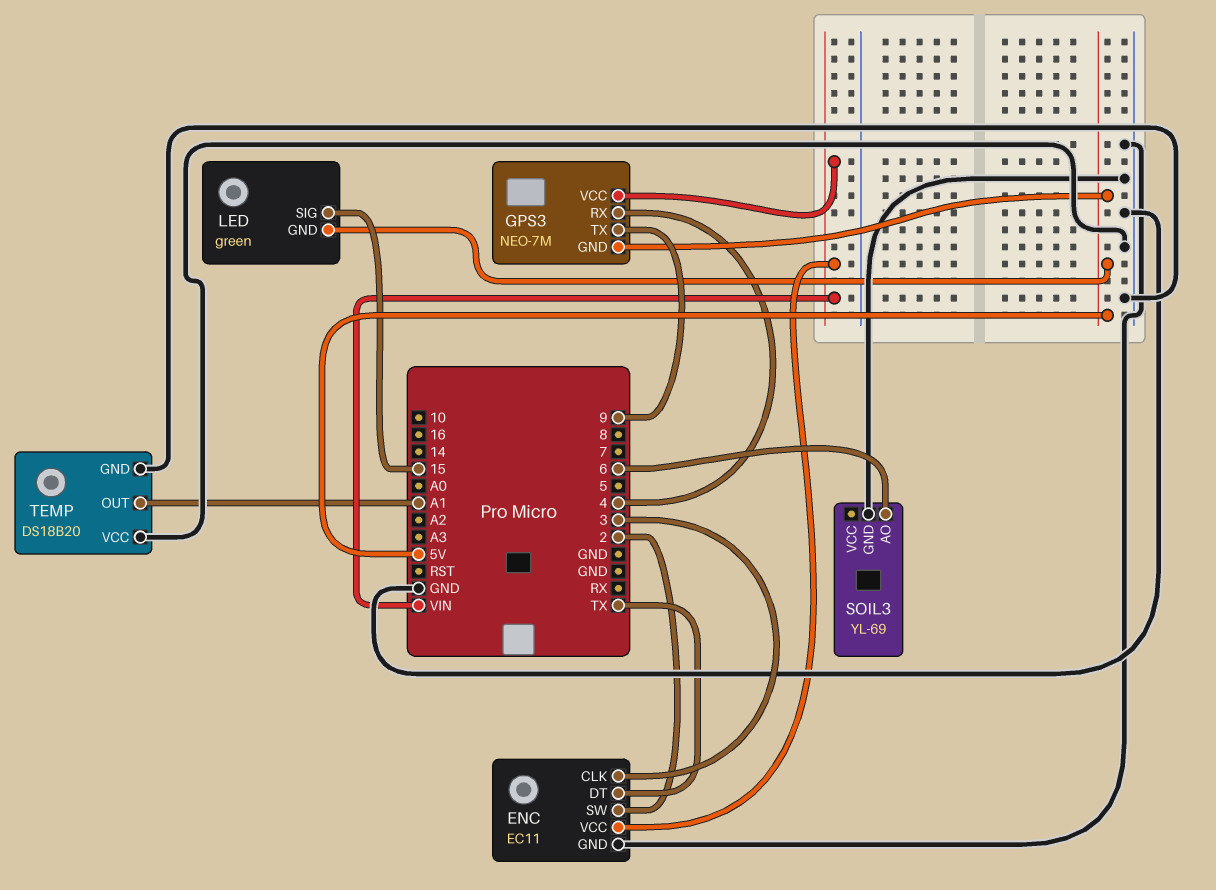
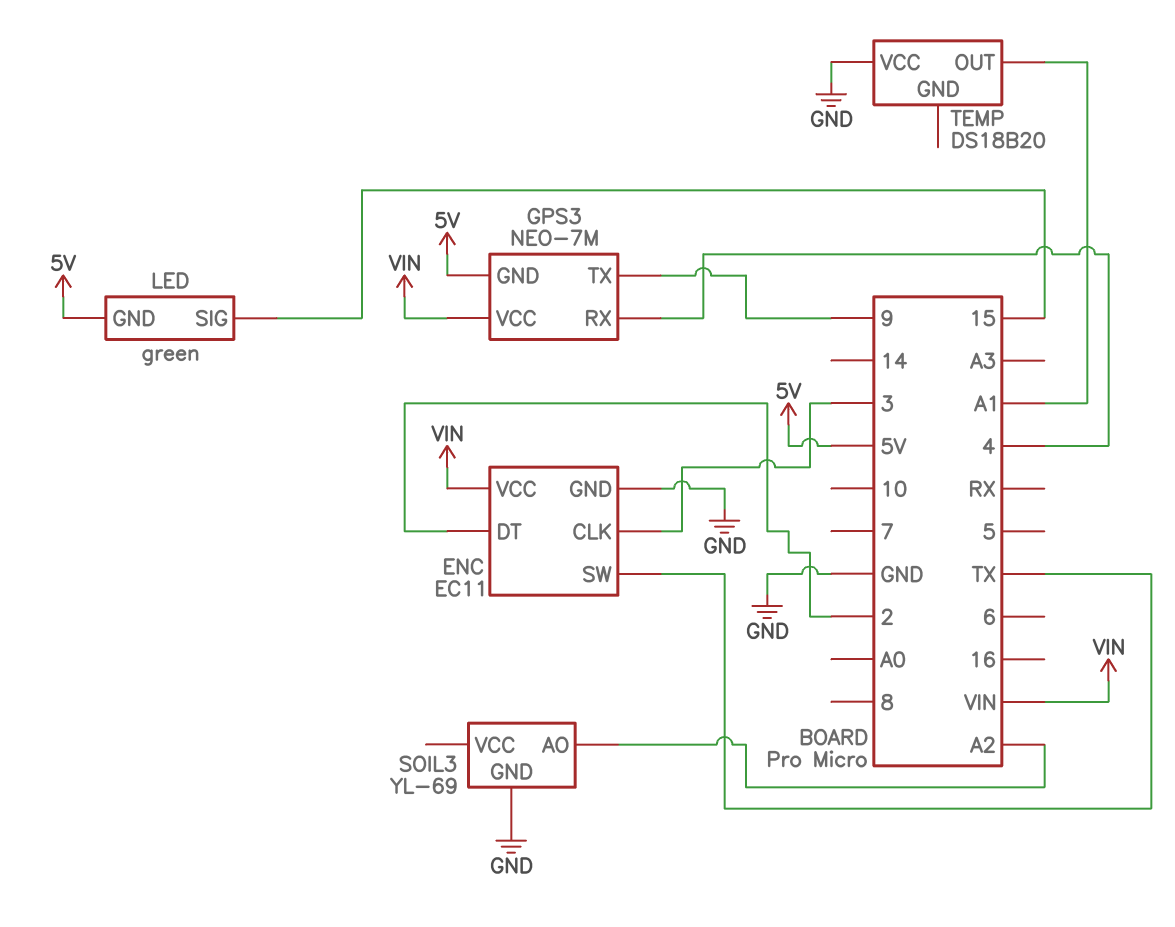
ENC pin DT: TX -> 2
ENC pin SW: 2 -> TX
SOIL3 pin AO: 6 -> A2
TEMP pin GND: GND -> none

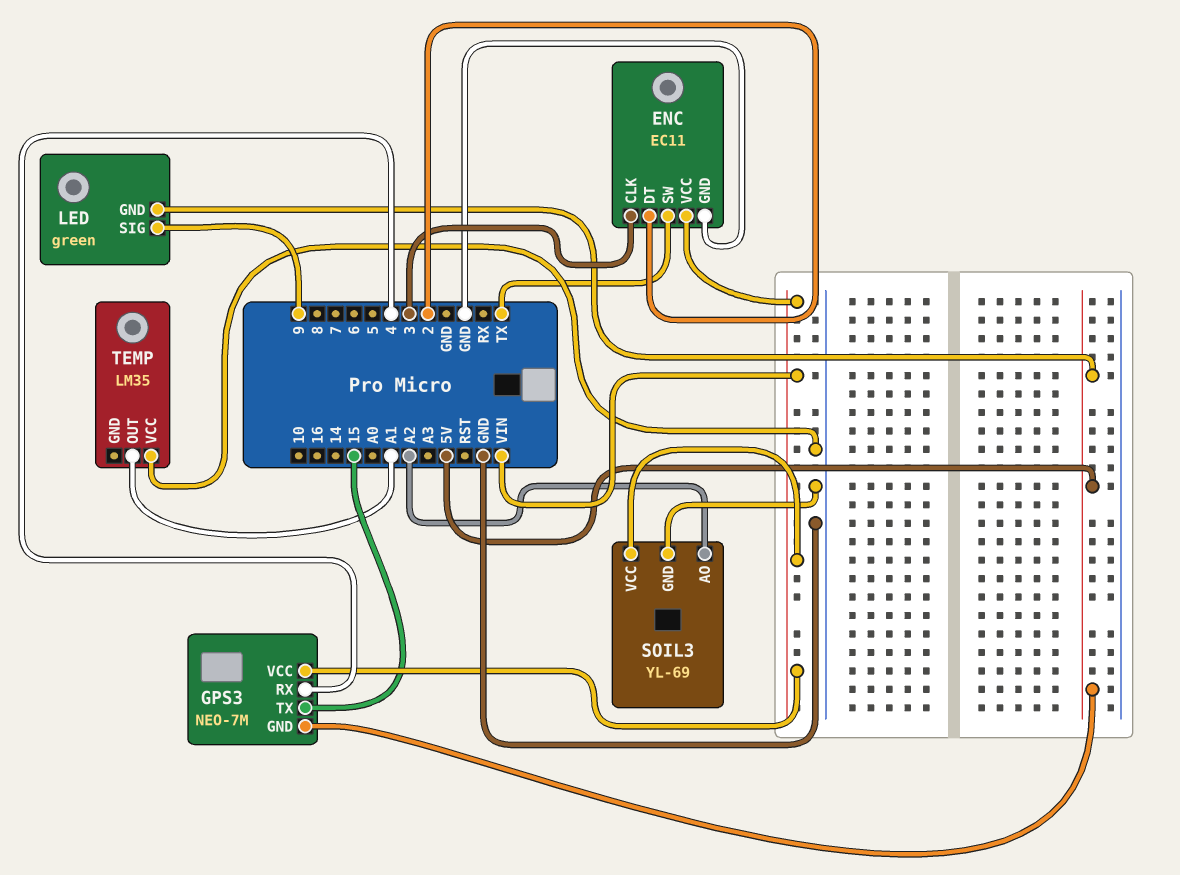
GPS3 pin TX: 9 -> 15
LED pin SIG: 15 -> 9
SOIL3 pin VCC: none -> VIN
TEMP: DS18B20 -> LM35

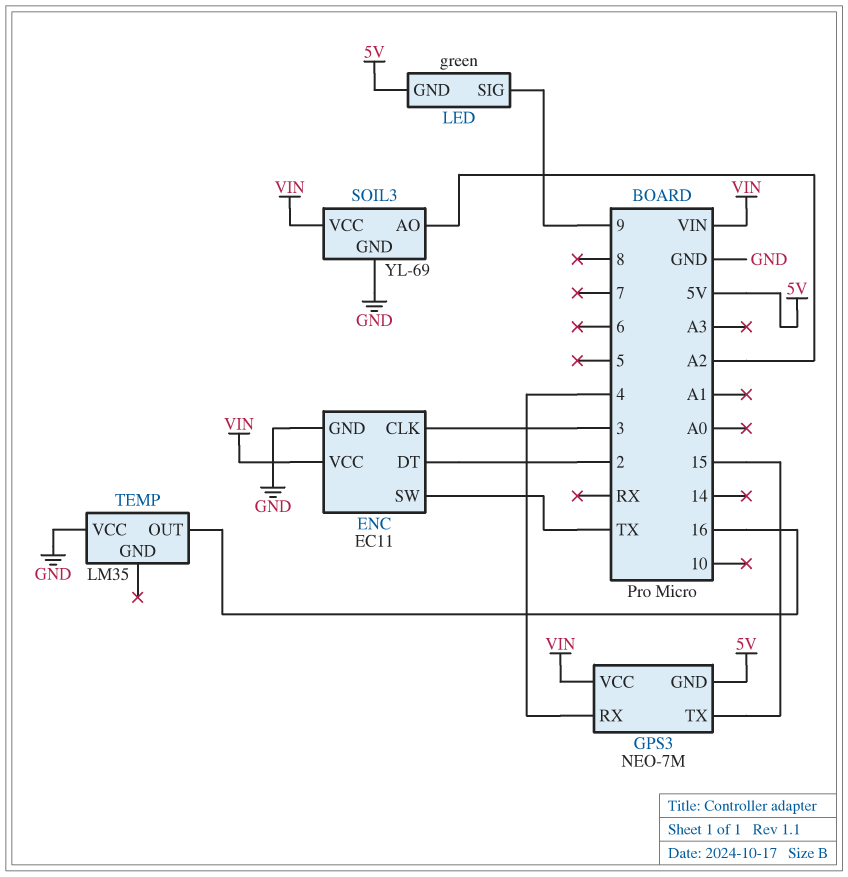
TEMP pin OUT: A1 -> 16

